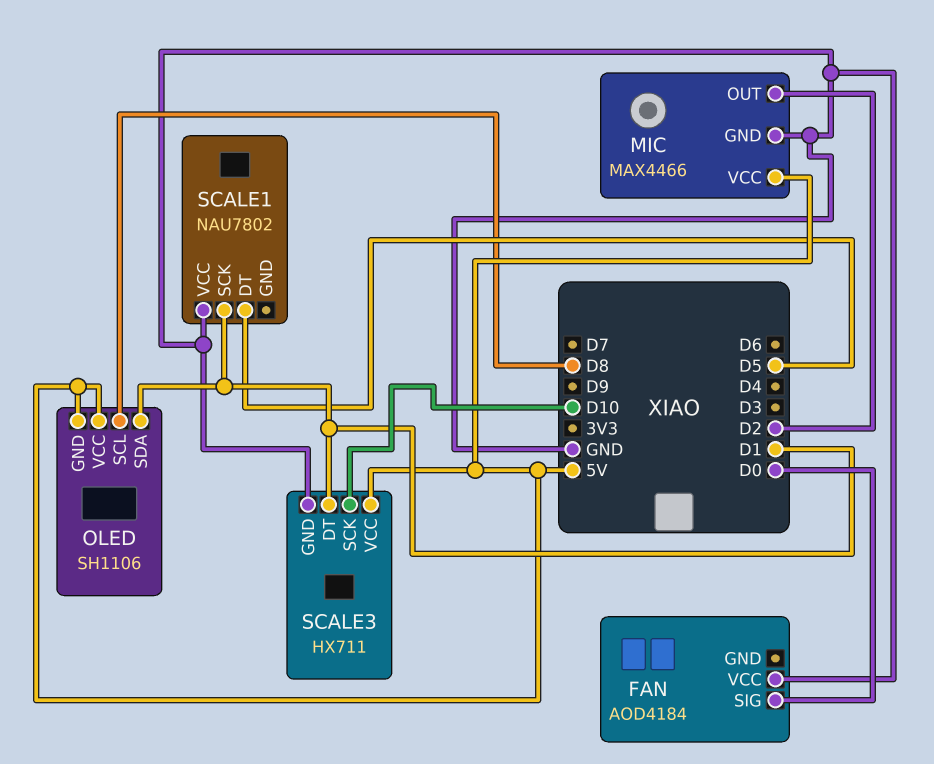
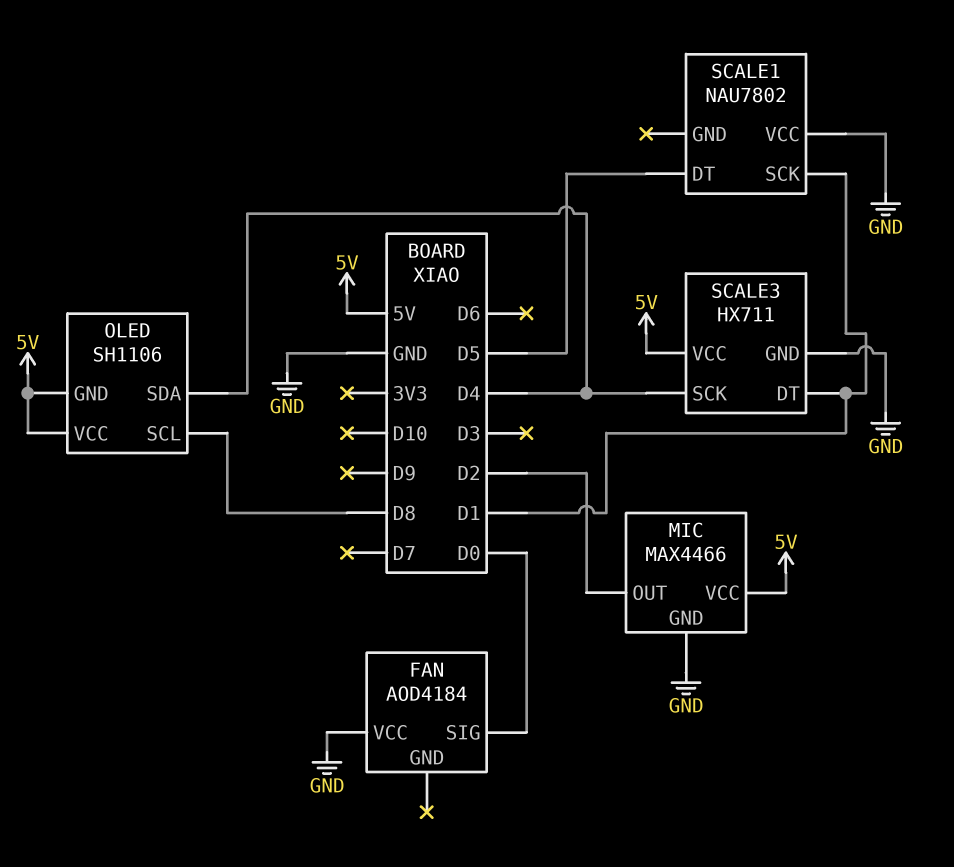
OLED pin SDA: D1 -> D4
SCALE3 pin SCK: D10 -> D4

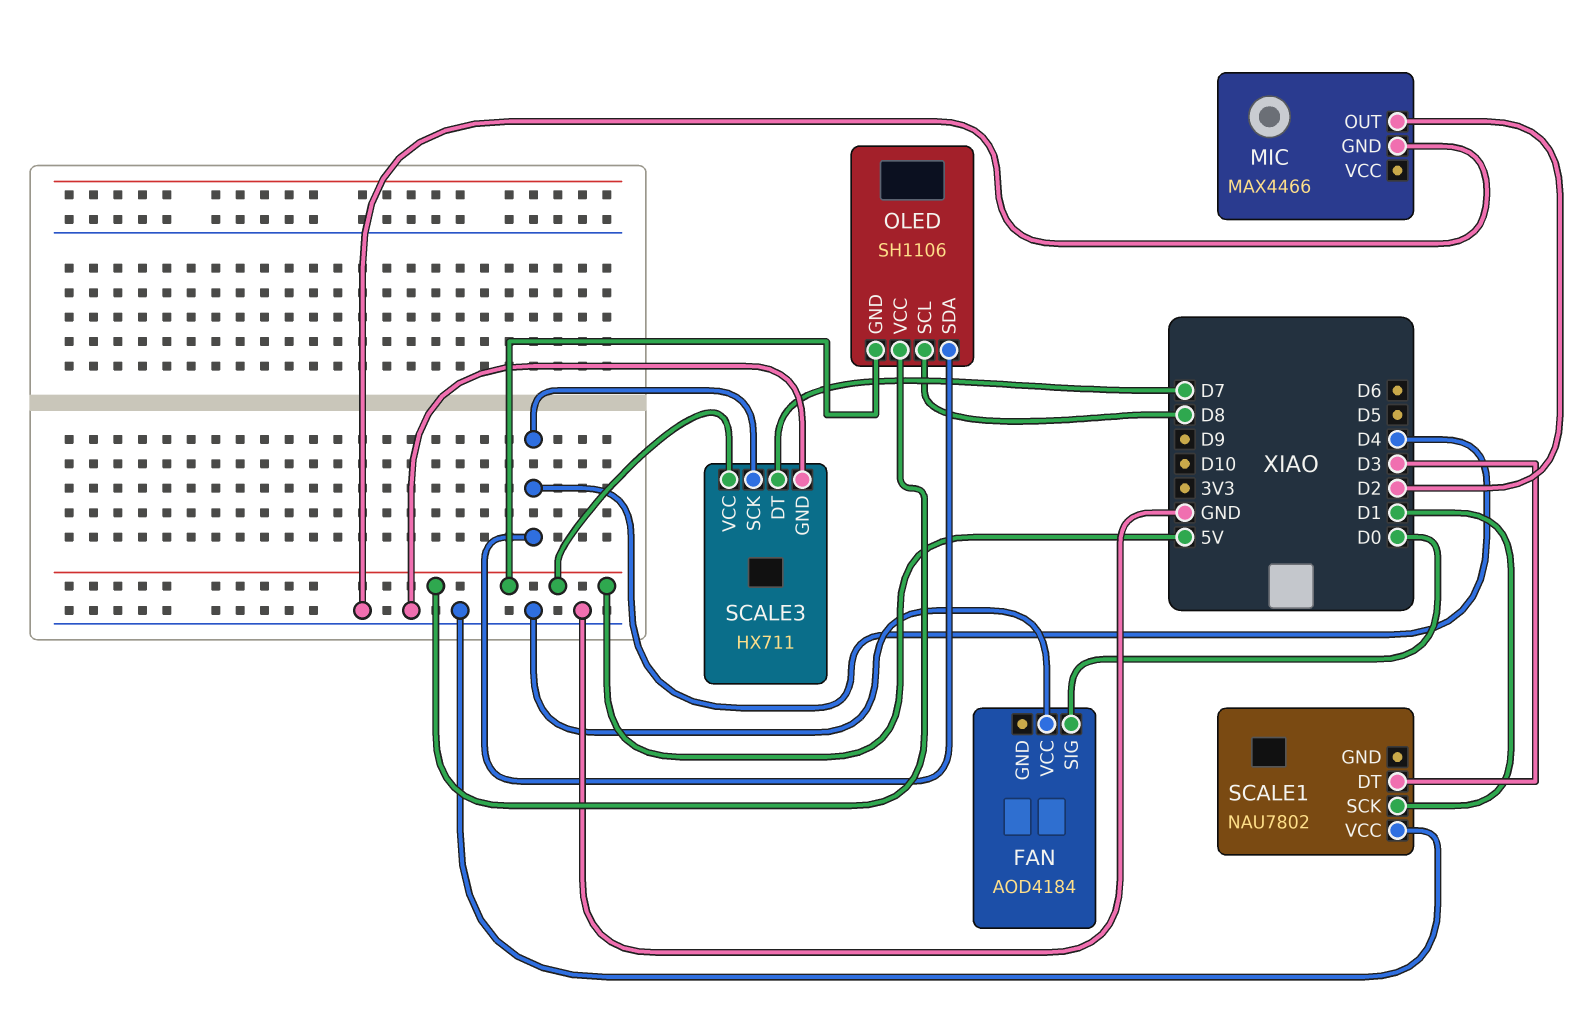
MIC pin VCC: 5V -> none
SCALE1 pin DT: D5 -> D3
SCALE3 pin DT: D1 -> D7

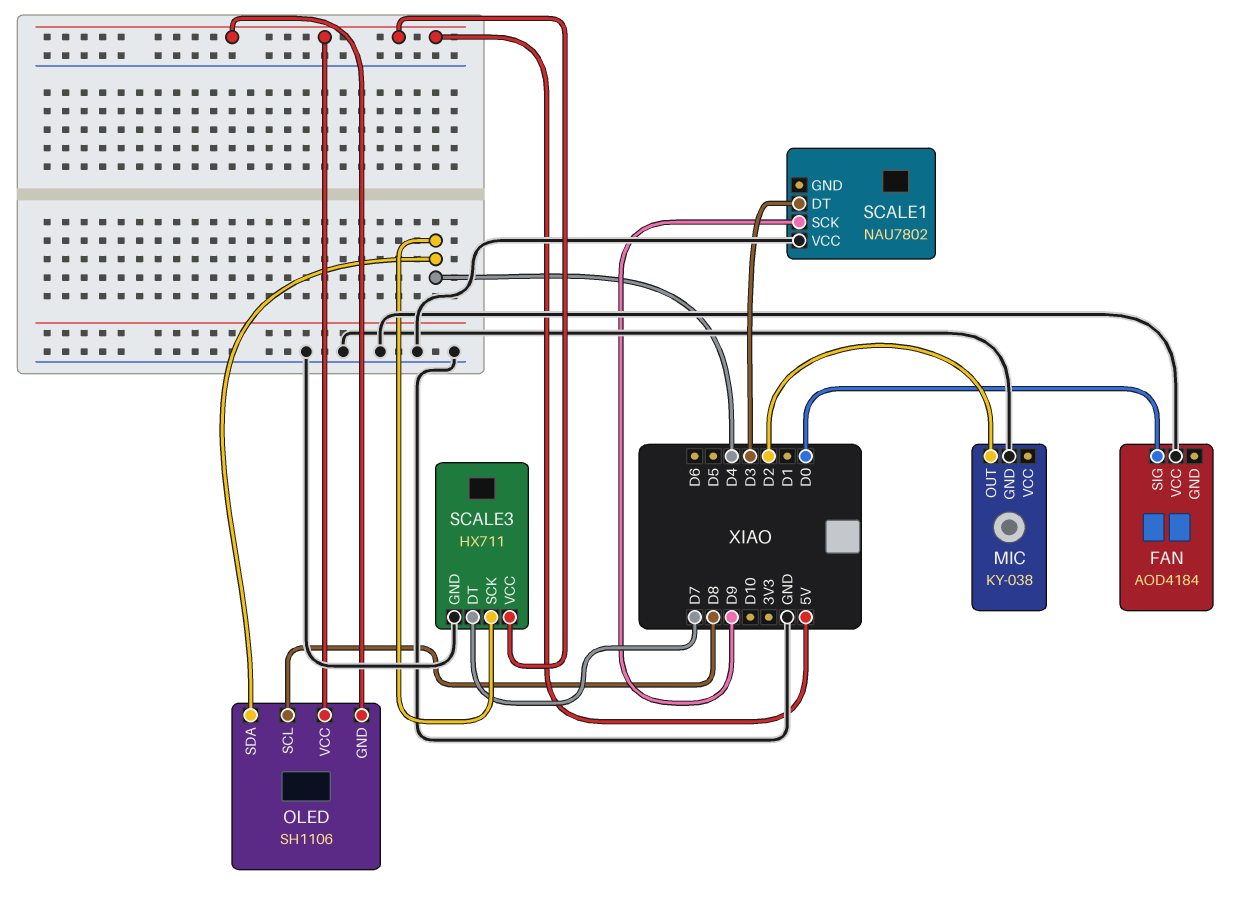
MIC: MAX4466 -> KY-038
SCALE1 pin SCK: D1 -> D9

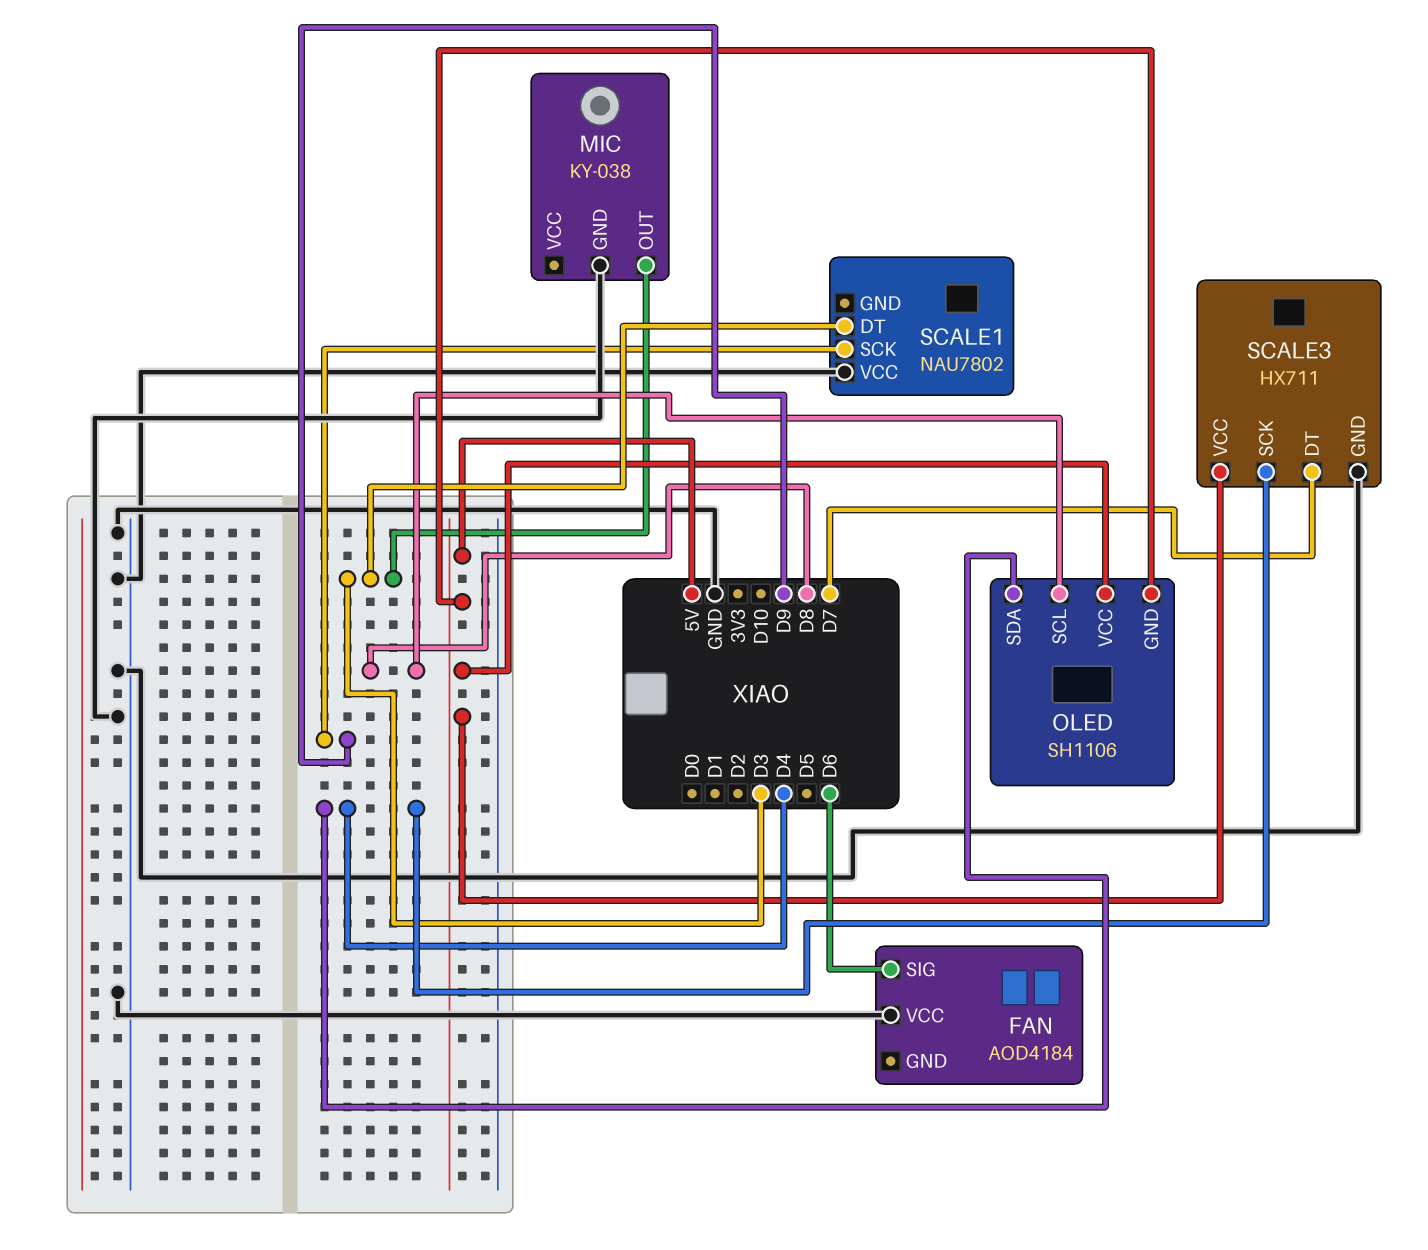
FAN pin SIG: D0 -> D6
MIC pin OUT: D2 -> D3

